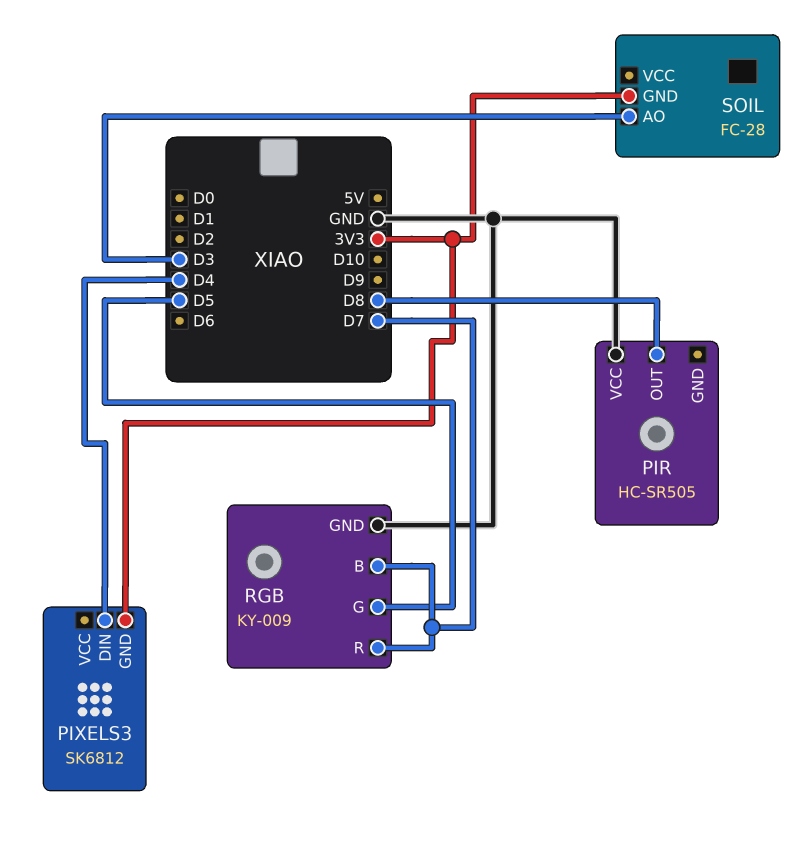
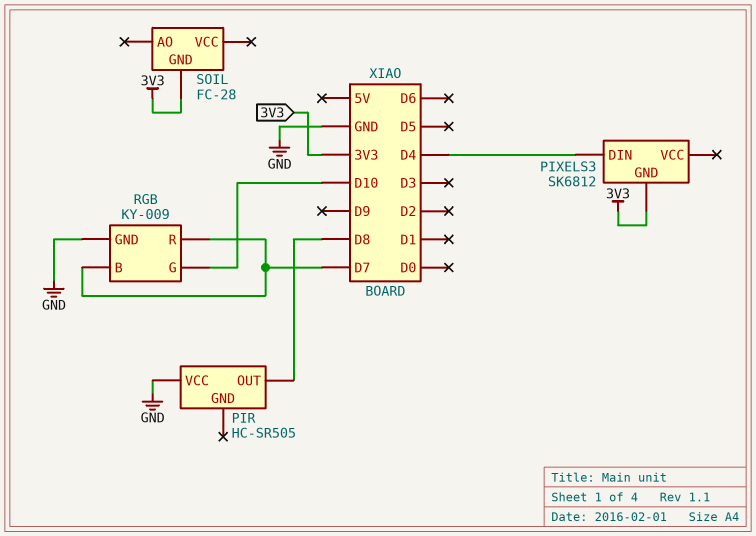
RGB pin G: D5 -> D10
SOIL pin AO: D3 -> none

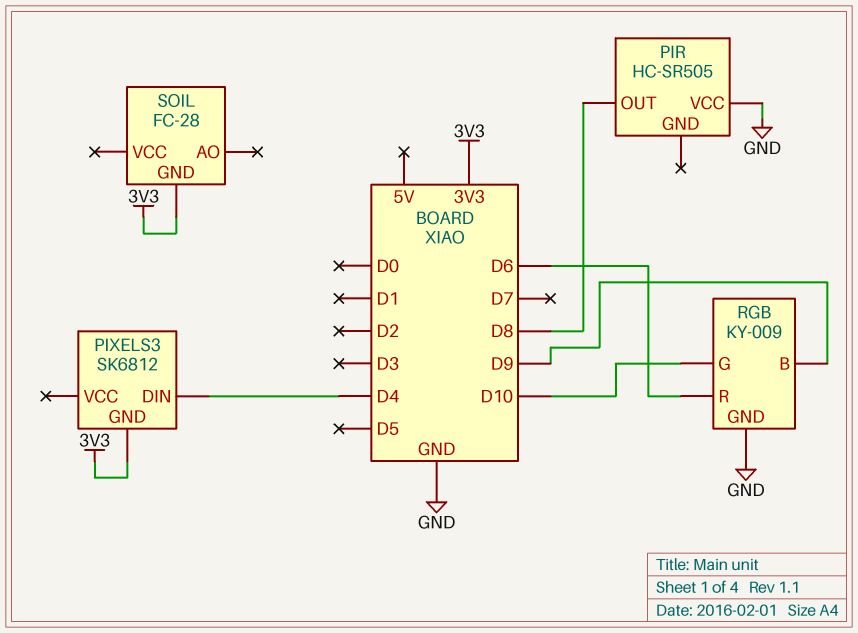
RGB pin B: D7 -> D9
RGB pin R: D7 -> D6

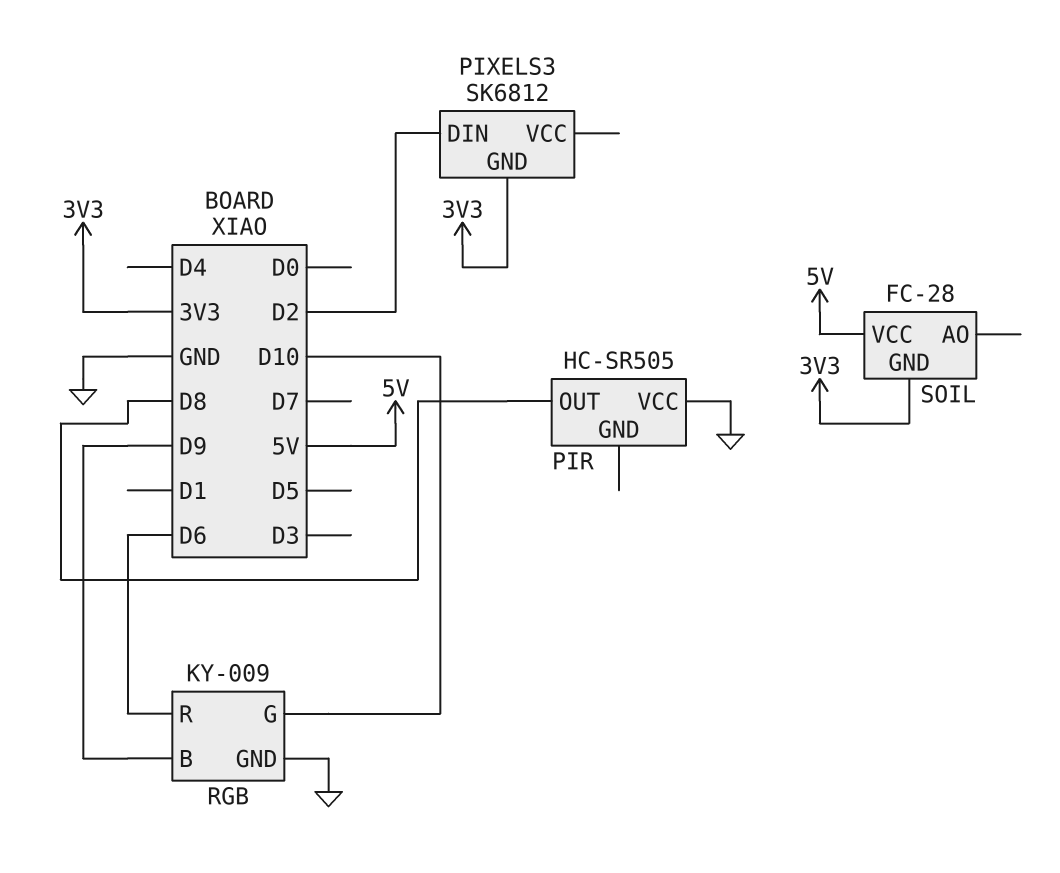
PIXELS3 pin DIN: D4 -> D2
SOIL pin VCC: none -> 5V

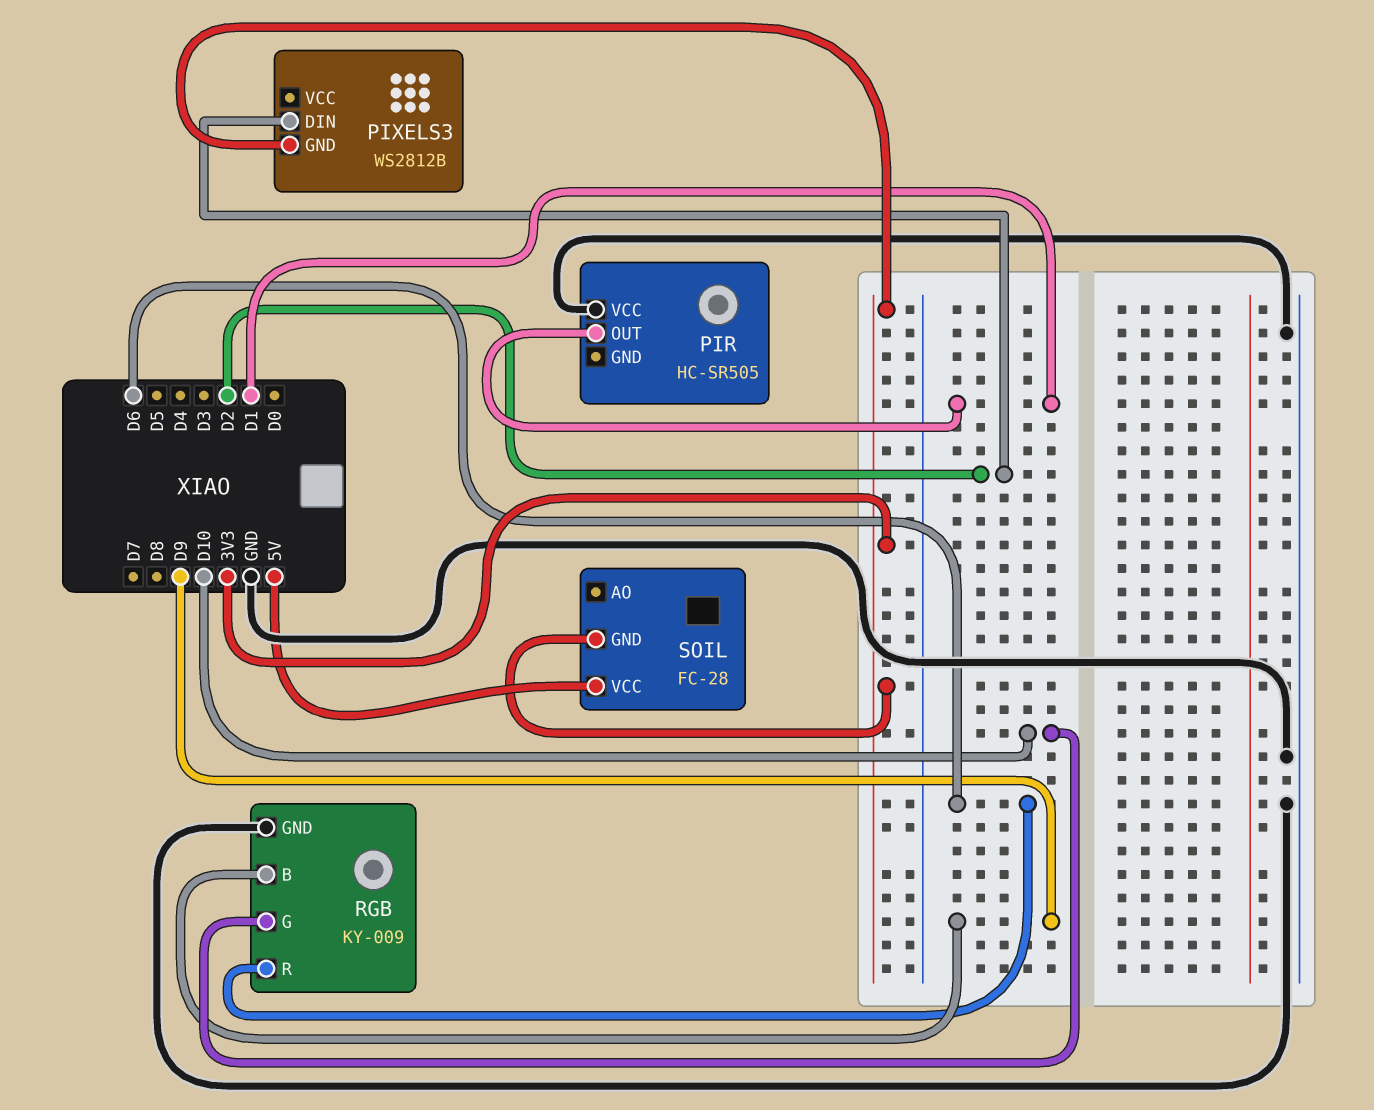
PIR pin OUT: D8 -> D1
PIXELS3: SK6812 -> WS2812B

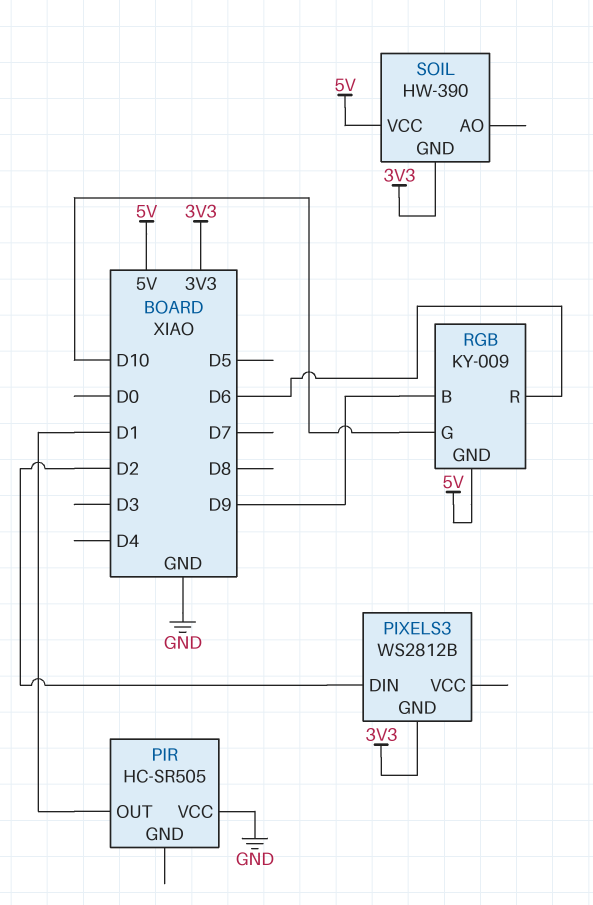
RGB pin GND: GND -> 5V
SOIL: FC-28 -> HW-390

